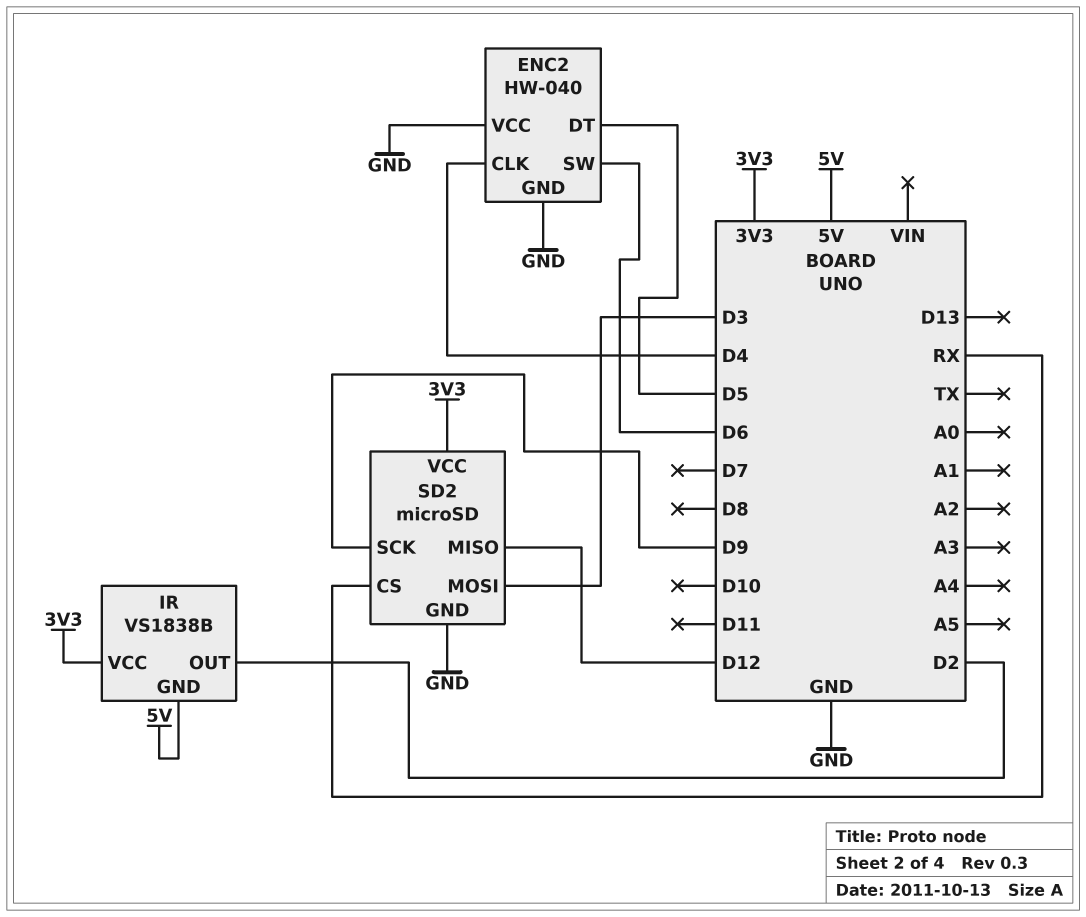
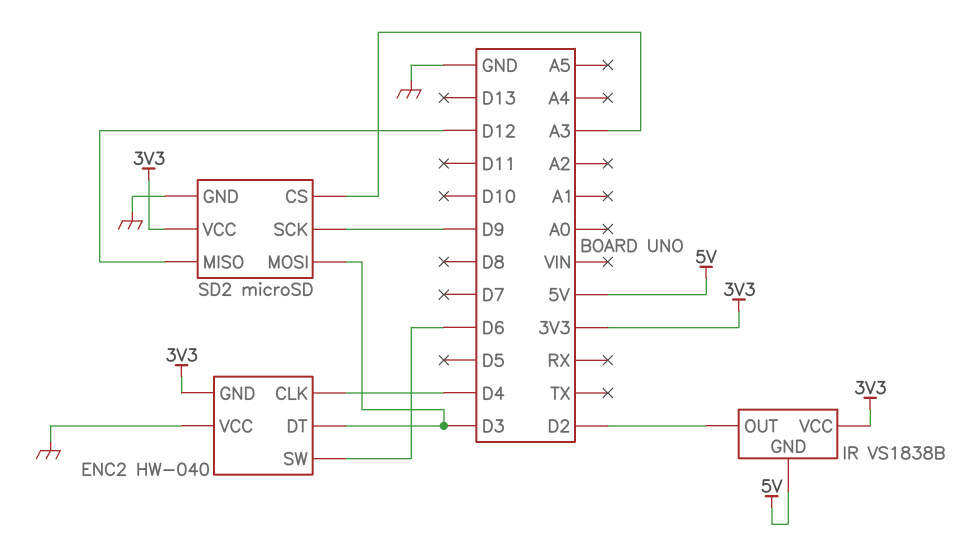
ENC2 pin DT: D5 -> D3
ENC2 pin GND: GND -> 3V3
SD2 pin CS: RX -> A3

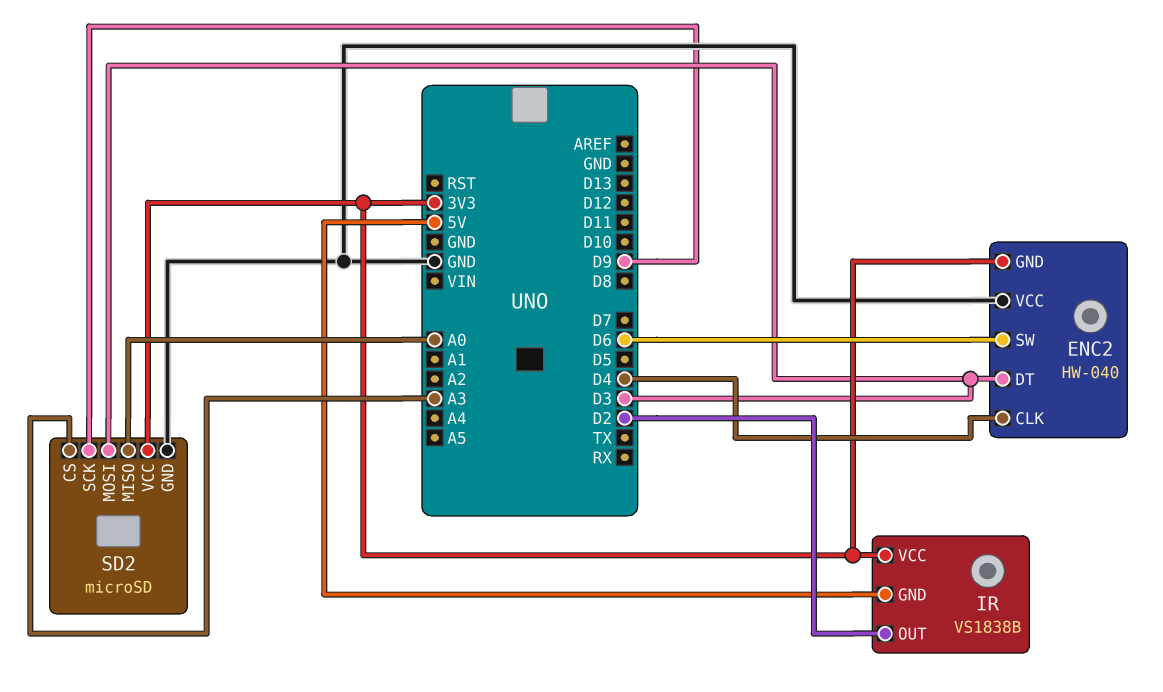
SD2 pin MISO: D12 -> A0

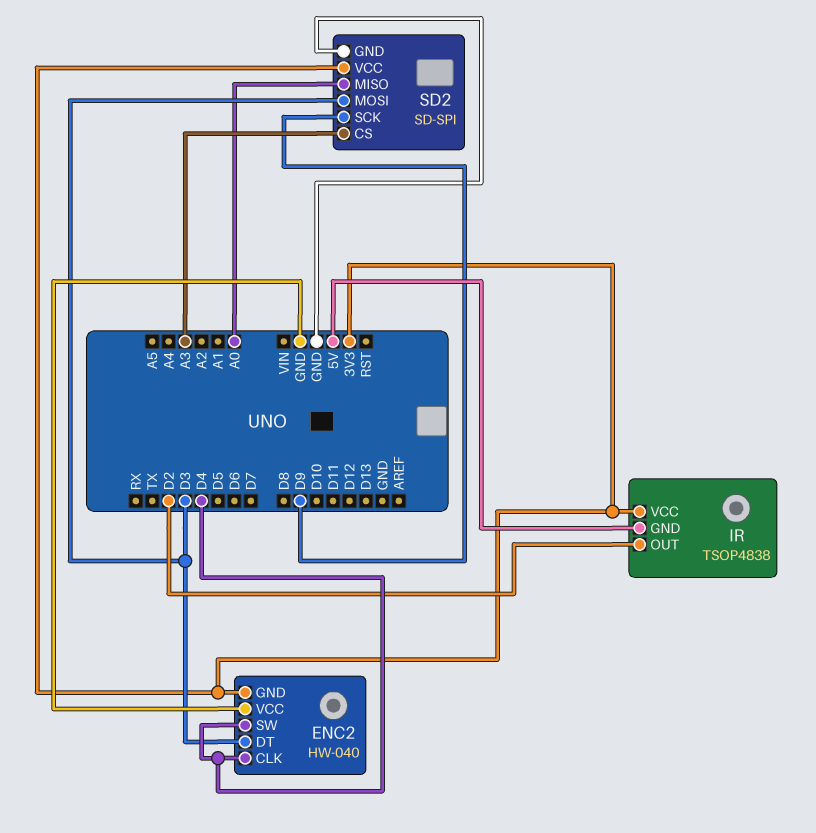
ENC2 pin SW: D6 -> D4
IR: VS1838B -> TSOP4838
SD2: microSD -> SD-SPI

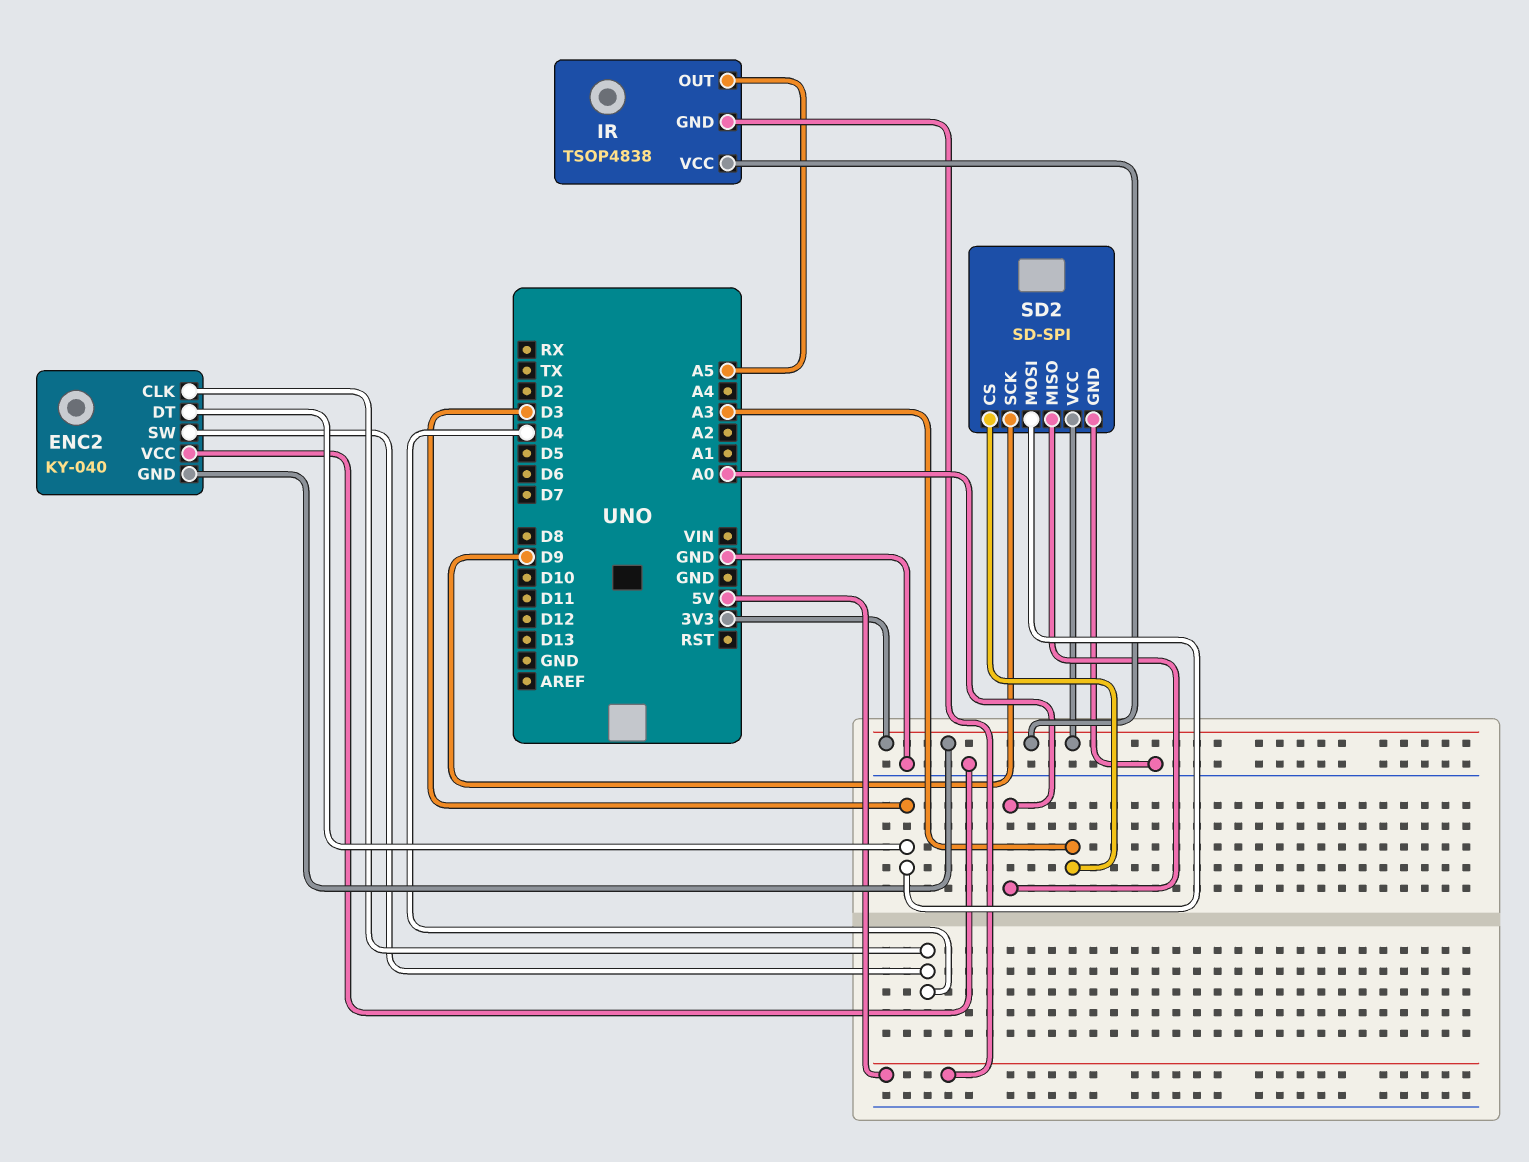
ENC2: HW-040 -> KY-040
IR pin OUT: D2 -> A5

